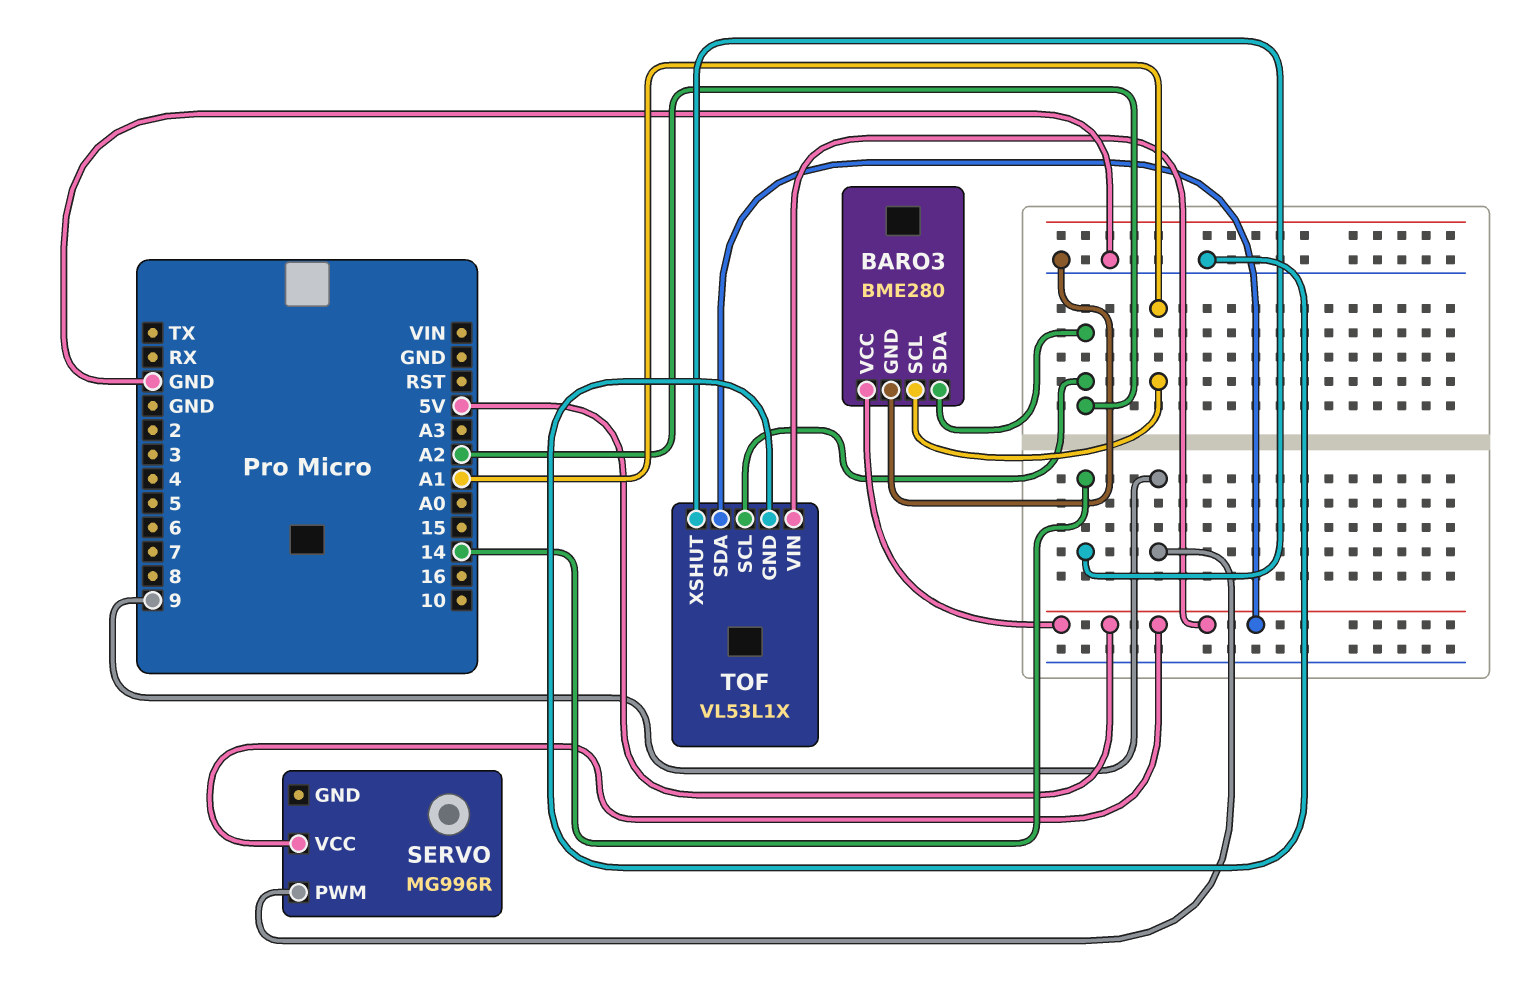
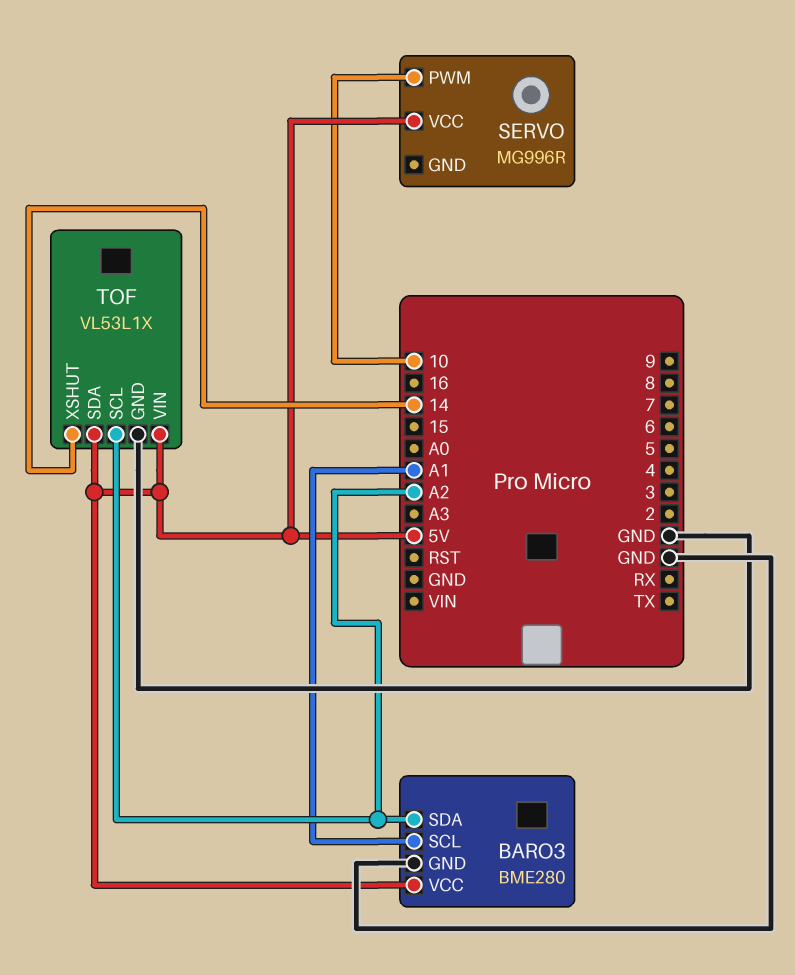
SERVO pin PWM: 9 -> 10

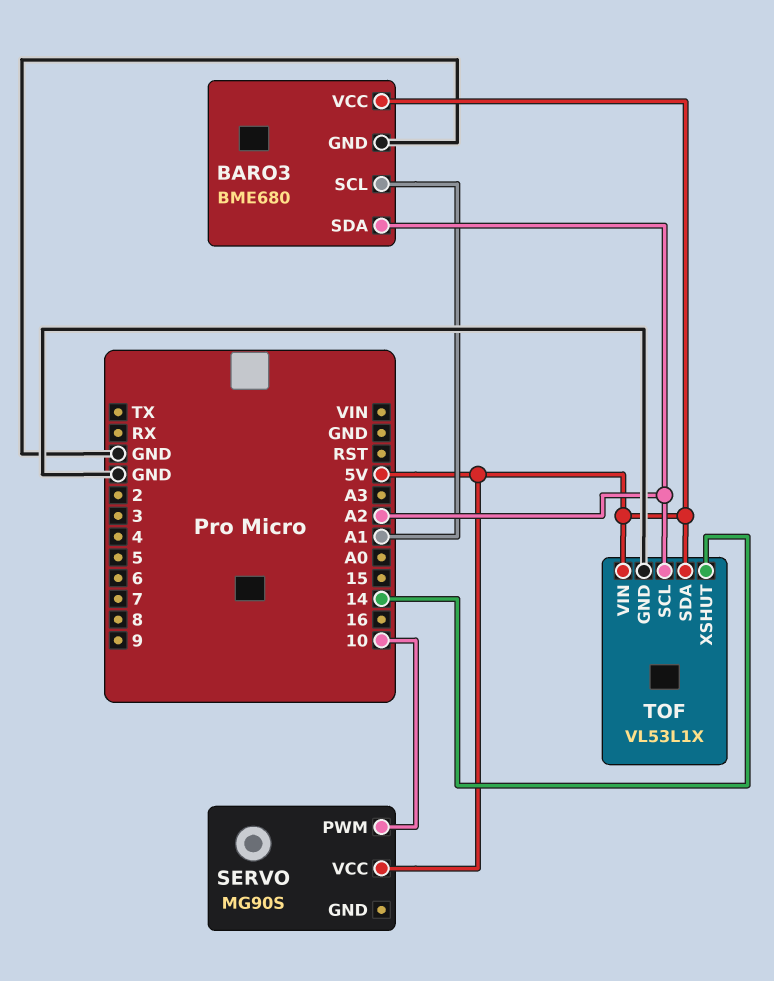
BARO3: BME280 -> BME680
SERVO: MG996R -> MG90S

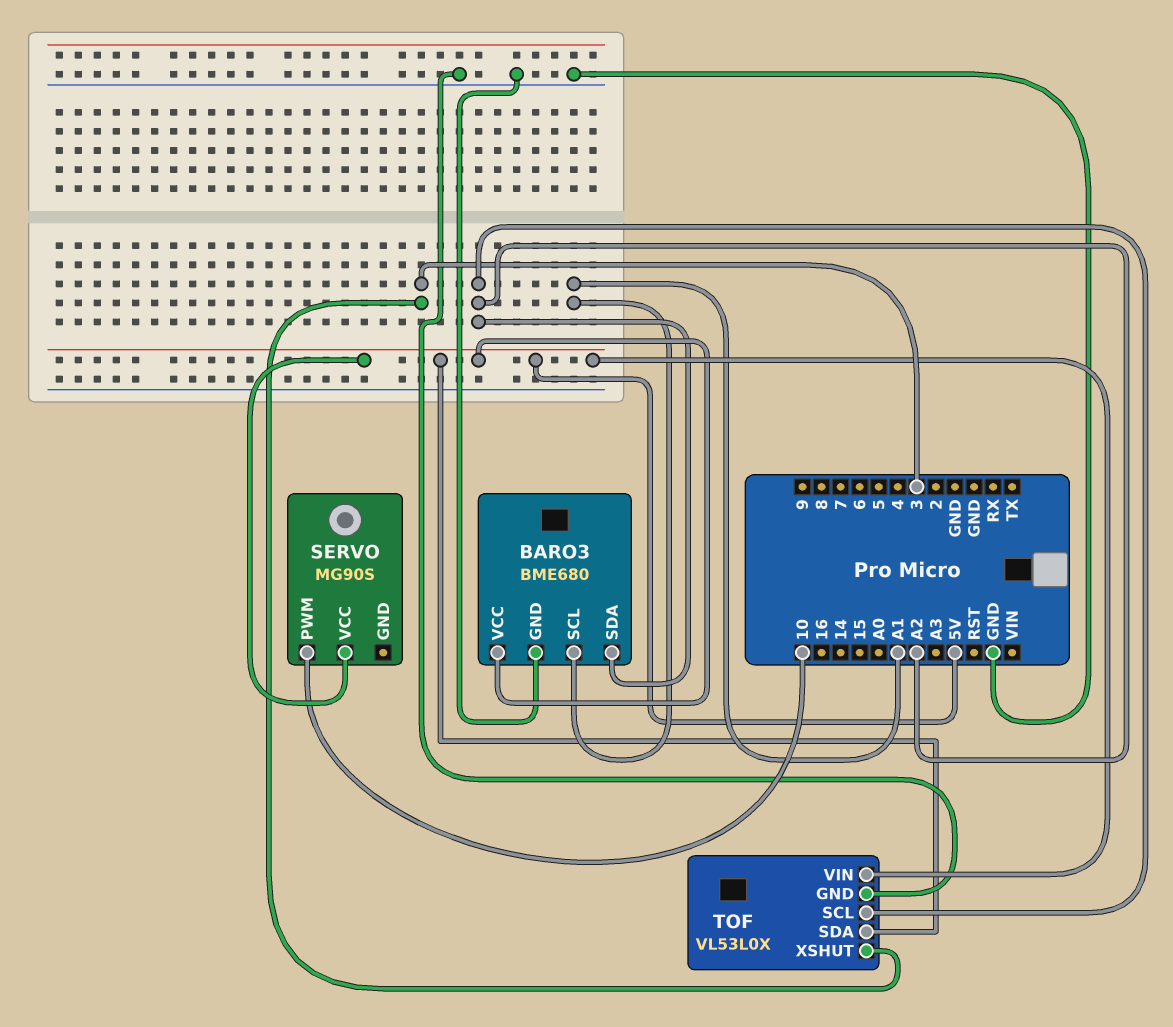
TOF: VL53L1X -> VL53L0X
TOF pin XSHUT: 14 -> 3

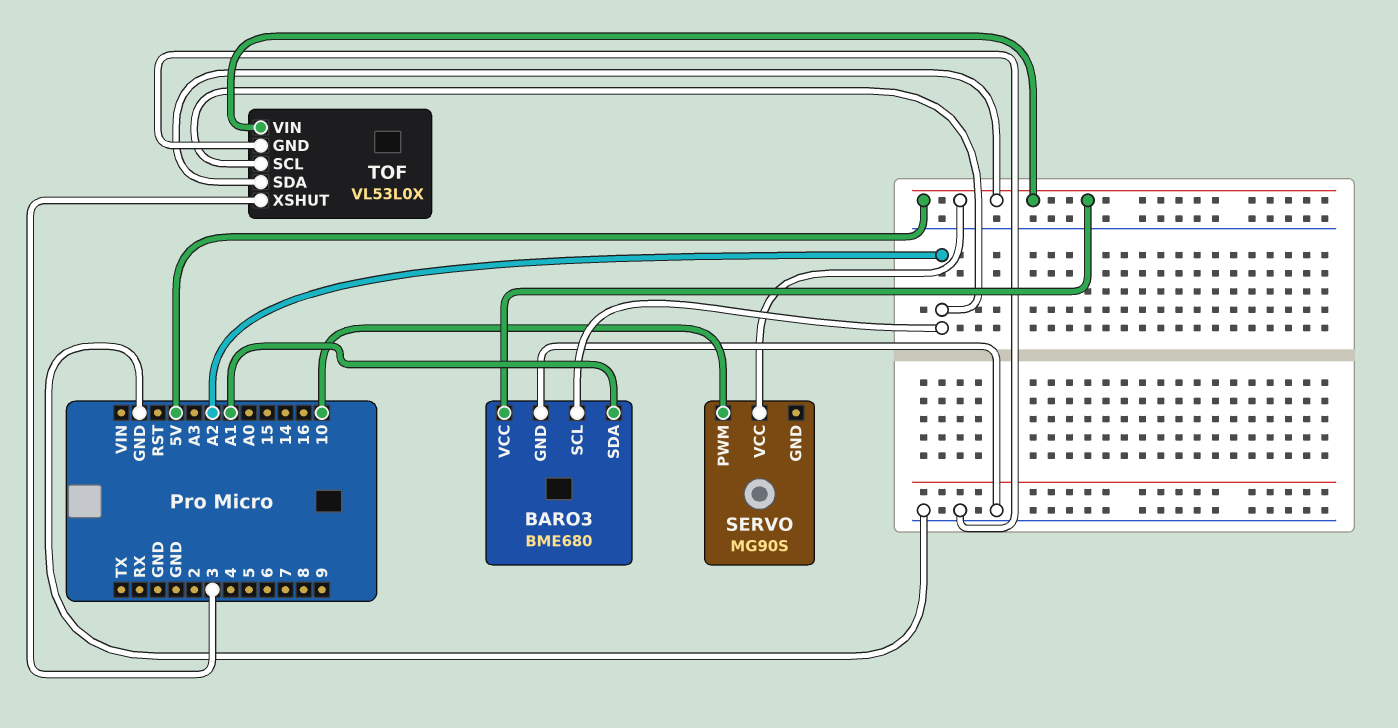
BARO3 pin SCL: A1 -> A2
BARO3 pin SDA: A2 -> A1

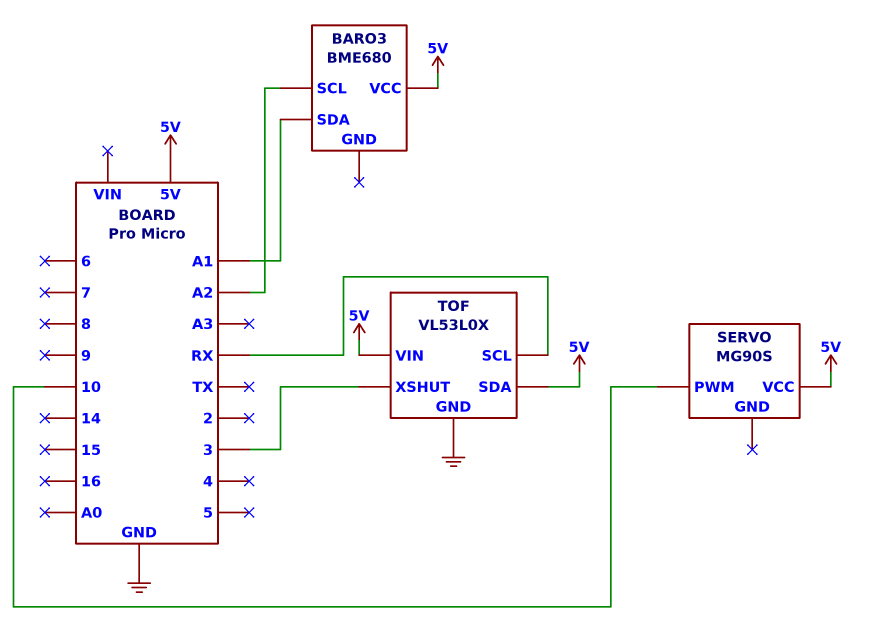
BARO3 pin GND: GND -> none
TOF pin SCL: A2 -> RX

